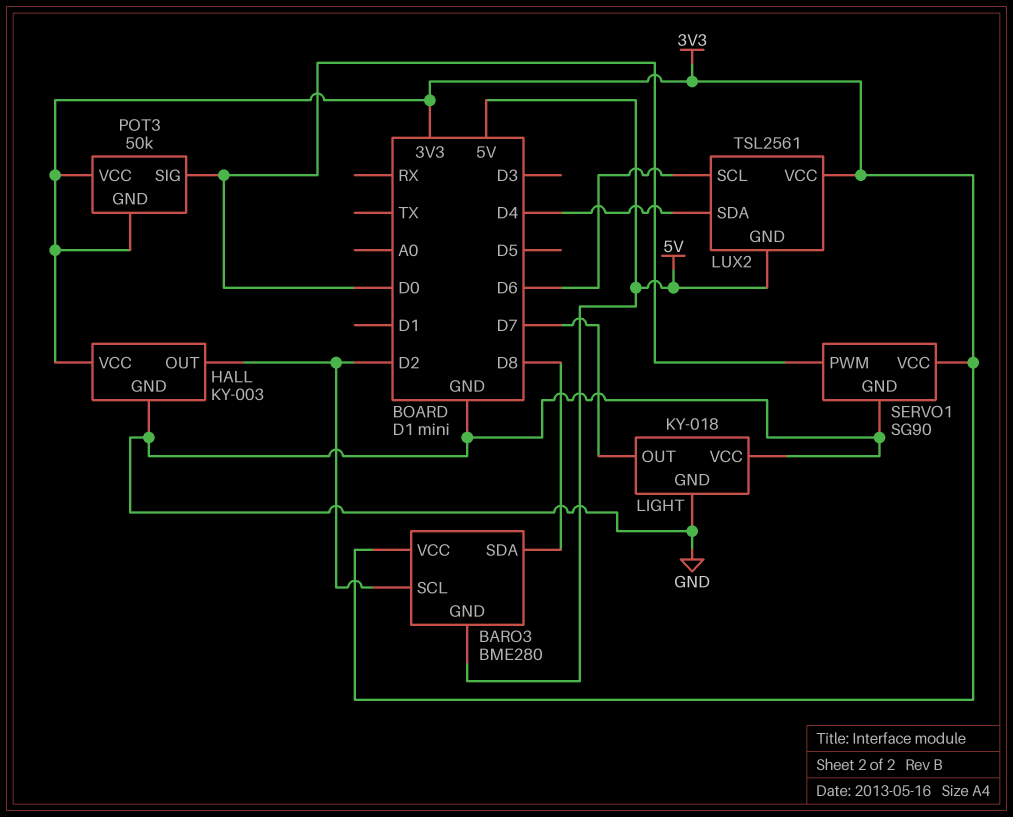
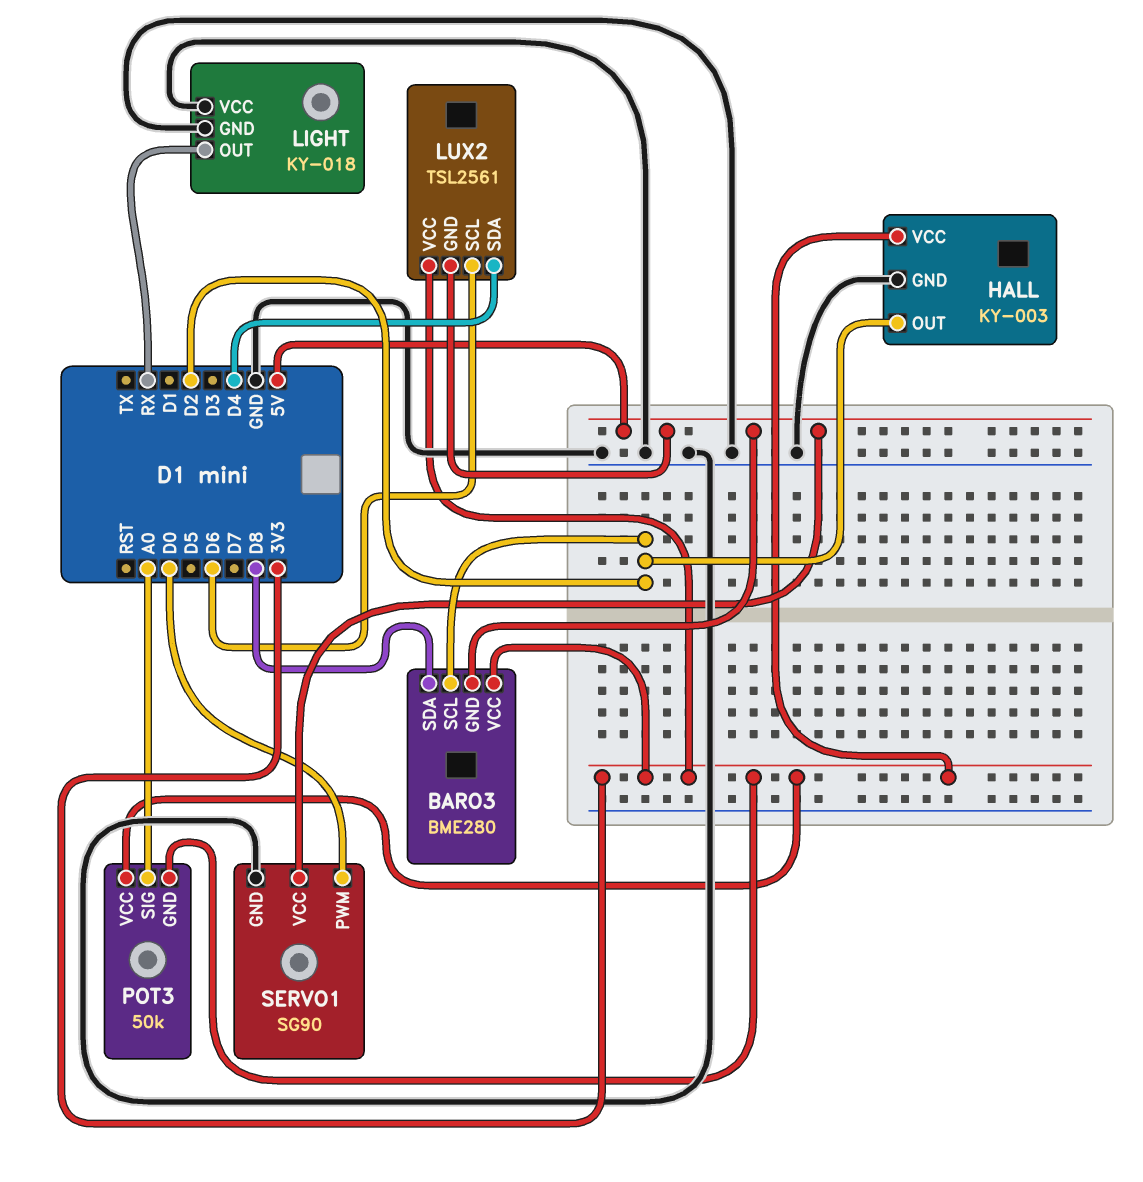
LIGHT pin OUT: D7 -> RX
POT3 pin SIG: D0 -> A0
SERVO1 pin VCC: 3V3 -> 5V

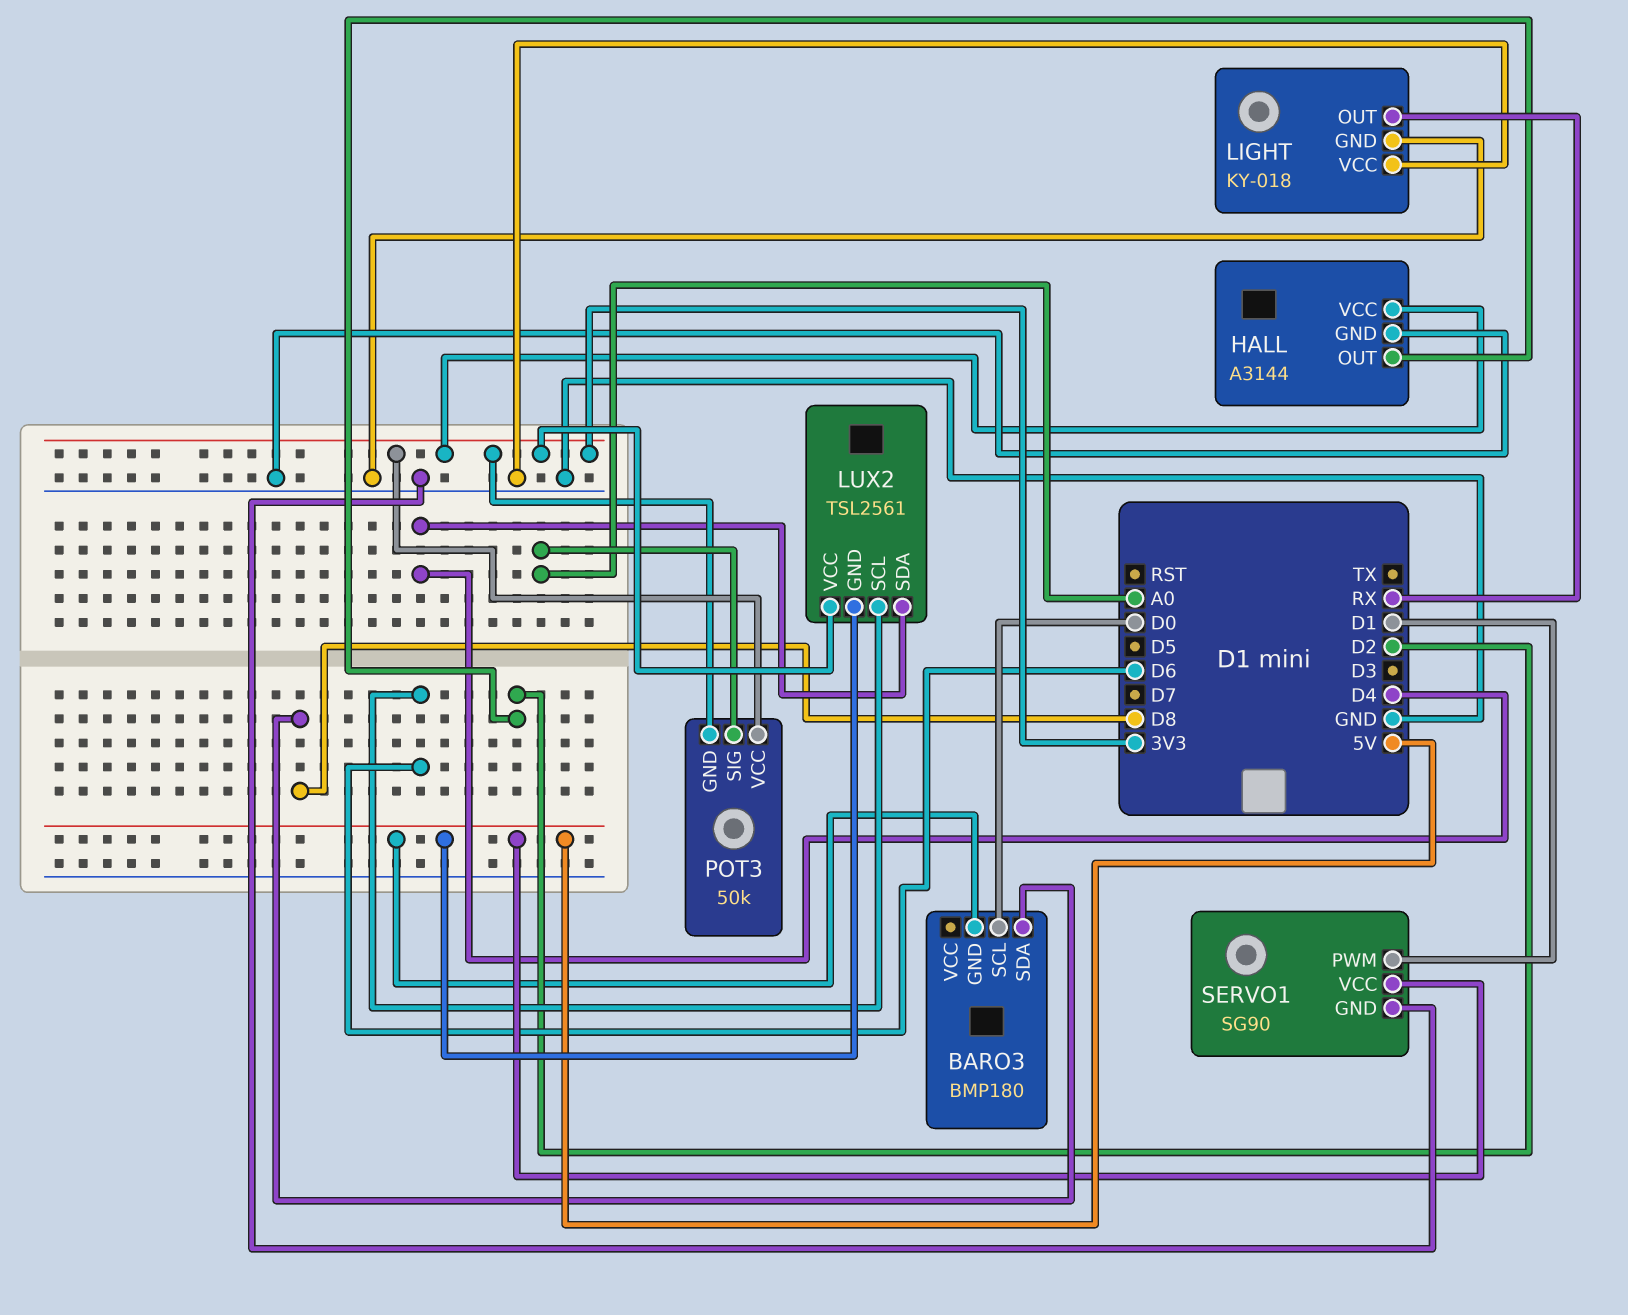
BARO3: BME280 -> BMP180
BARO3 pin SCL: D2 -> D0
BARO3 pin VCC: 3V3 -> none
HALL: KY-003 -> A3144
SERVO1 pin PWM: D0 -> D1

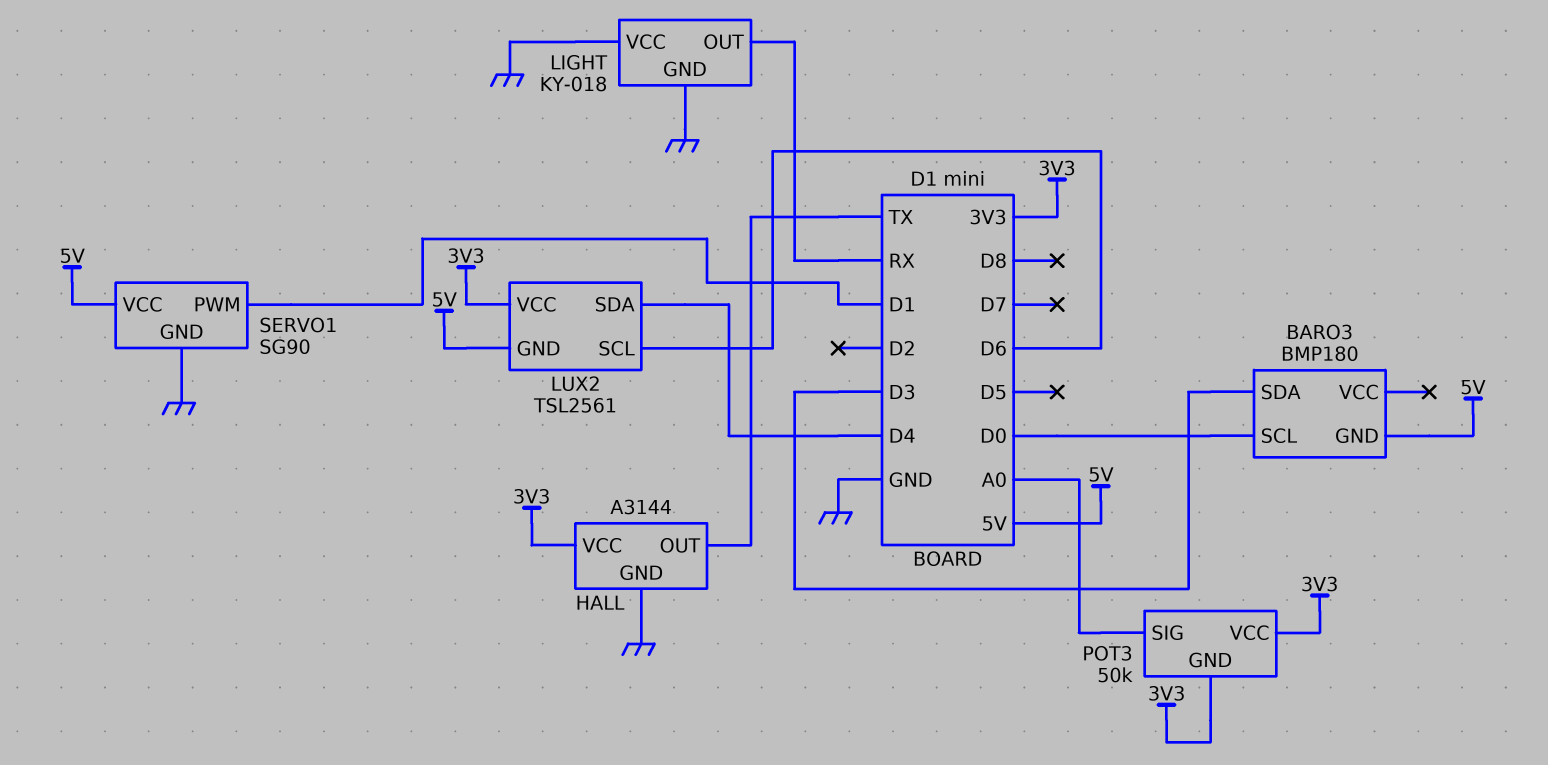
BARO3 pin SDA: D8 -> D3
HALL pin OUT: D2 -> TX

